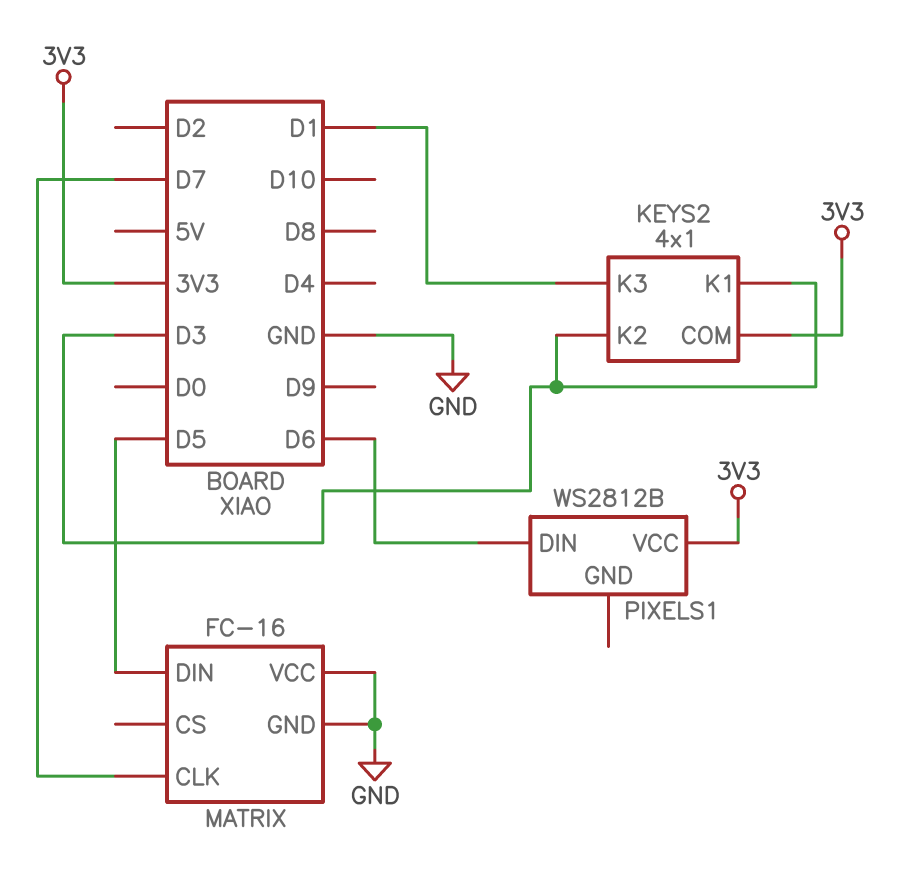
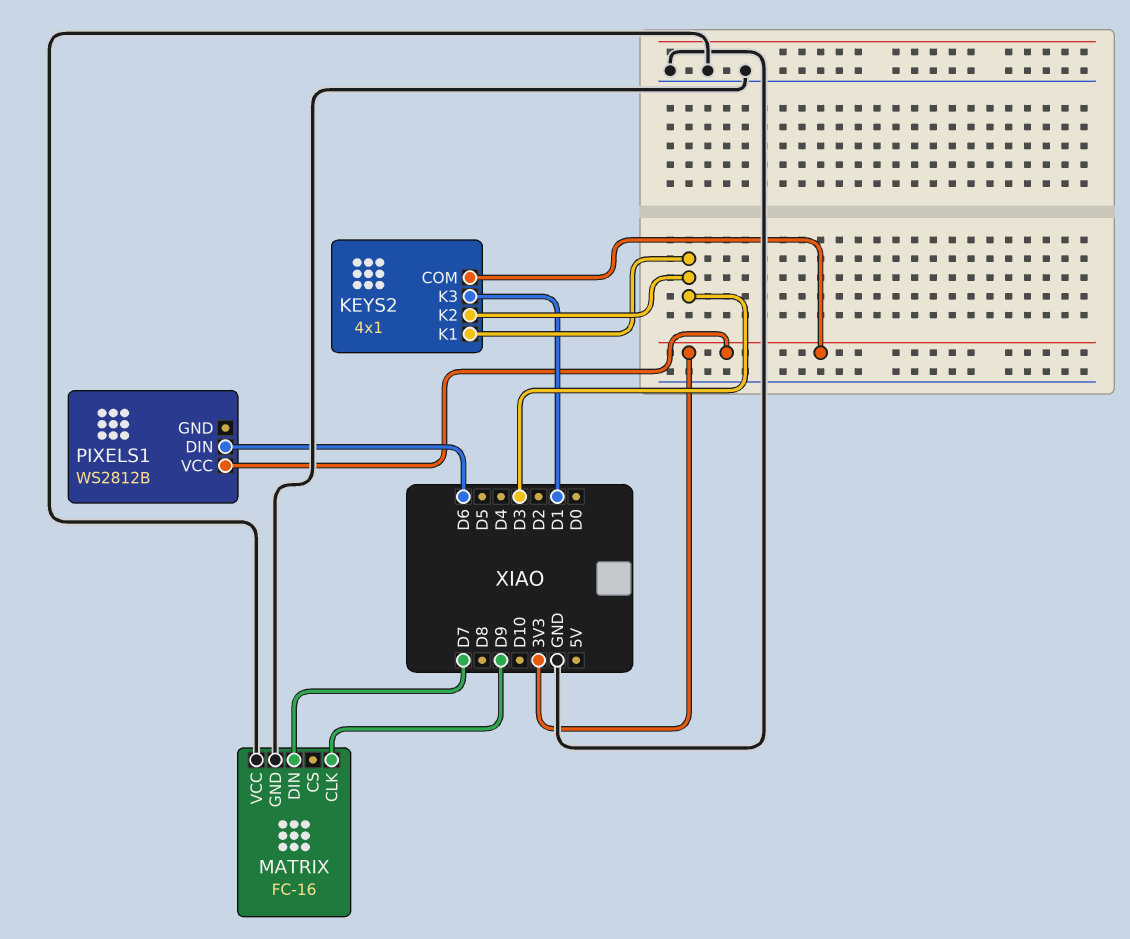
MATRIX pin CLK: D7 -> D9
MATRIX pin DIN: D5 -> D7

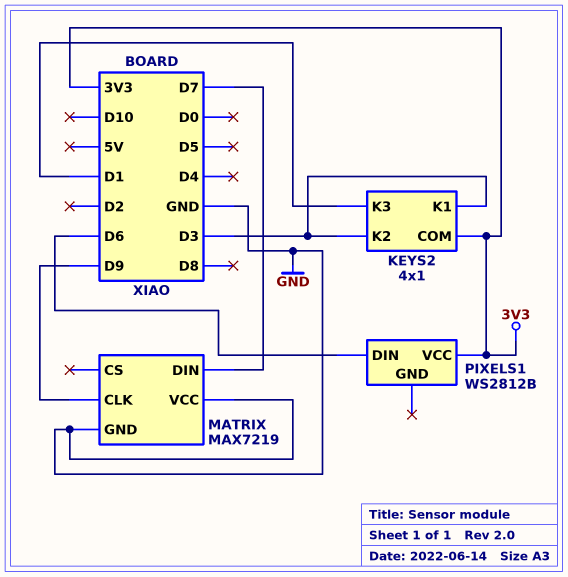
MATRIX: FC-16 -> MAX7219

